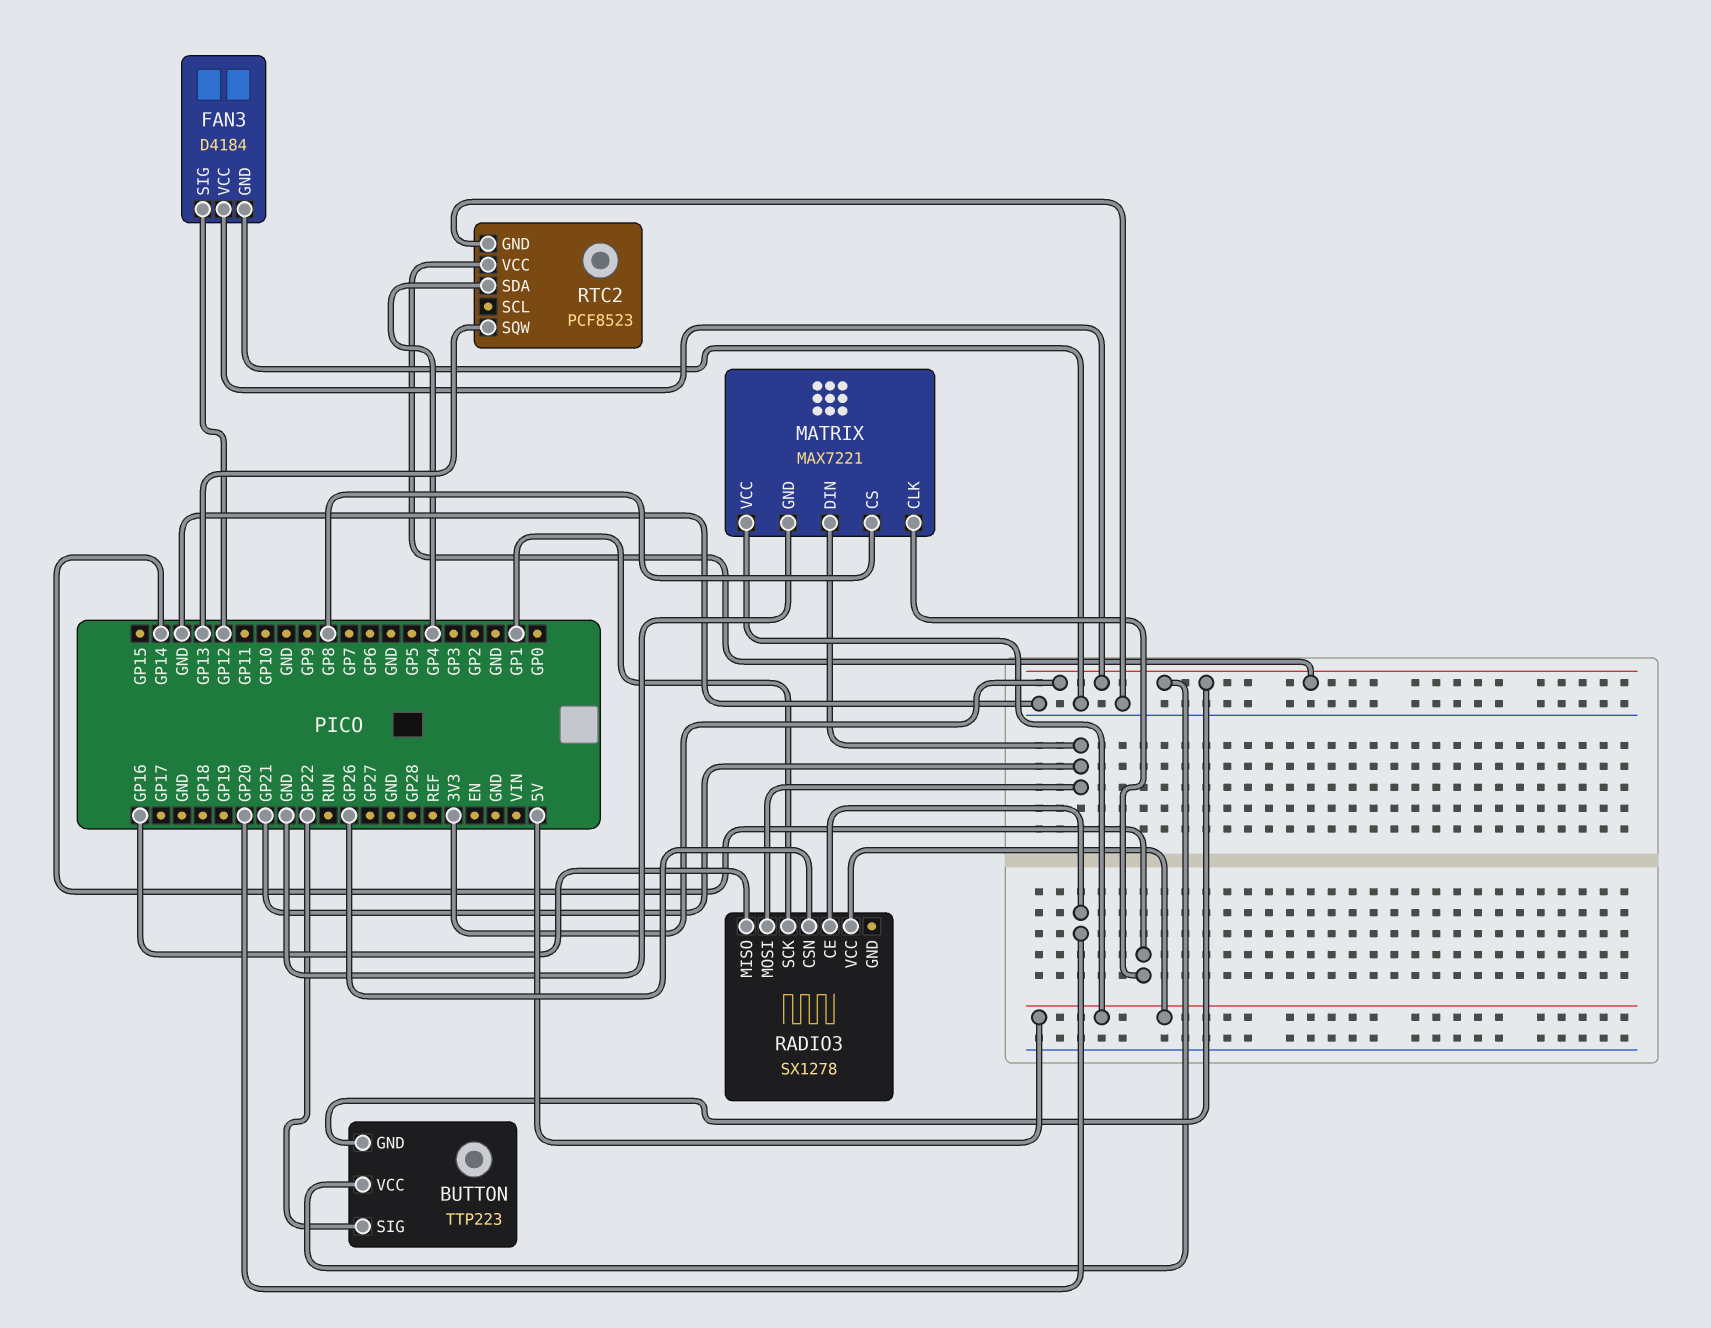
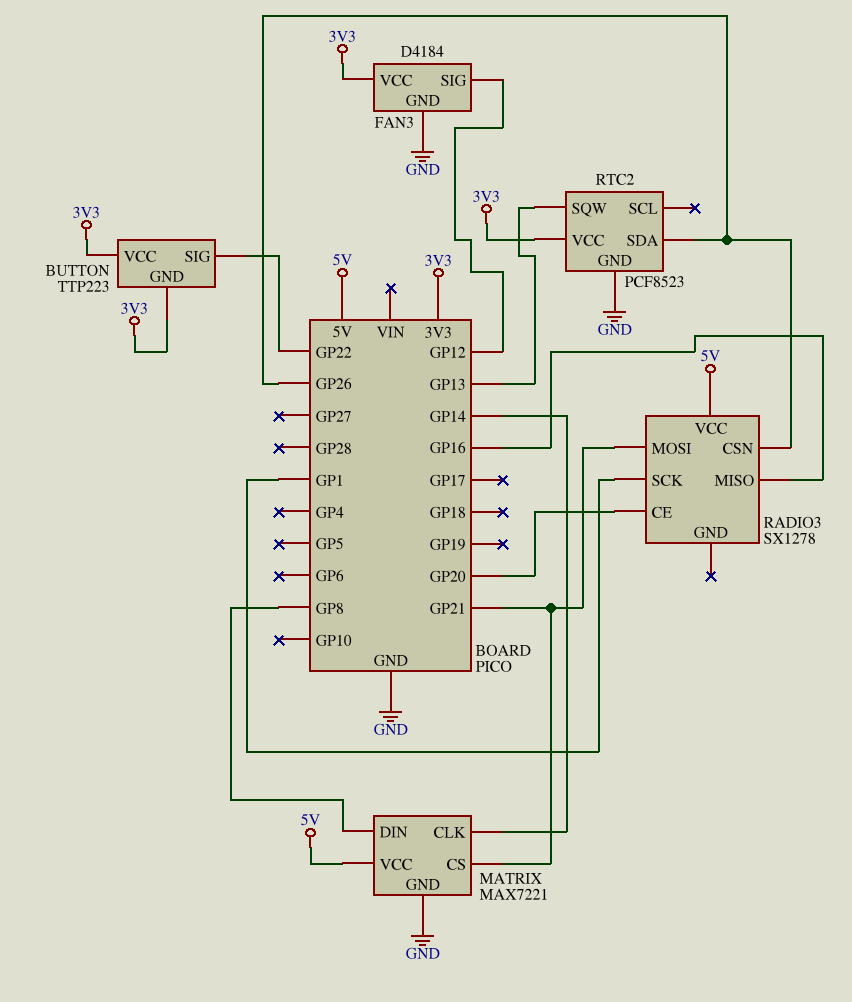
MATRIX pin CS: GP8 -> GP21
MATRIX pin DIN: GP21 -> GP8
RTC2 pin SDA: GP4 -> GP26

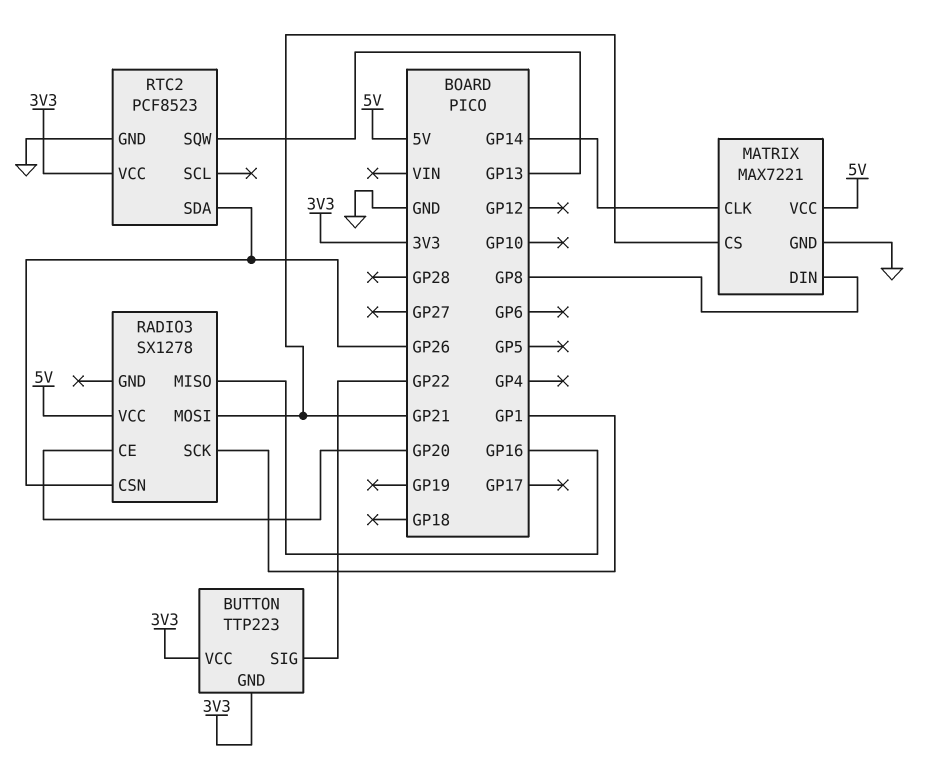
FAN3: D4184 -> none
FAN3 pin GND: GND -> none
FAN3 pin SIG: GP12 -> none
FAN3 pin VCC: 3V3 -> none

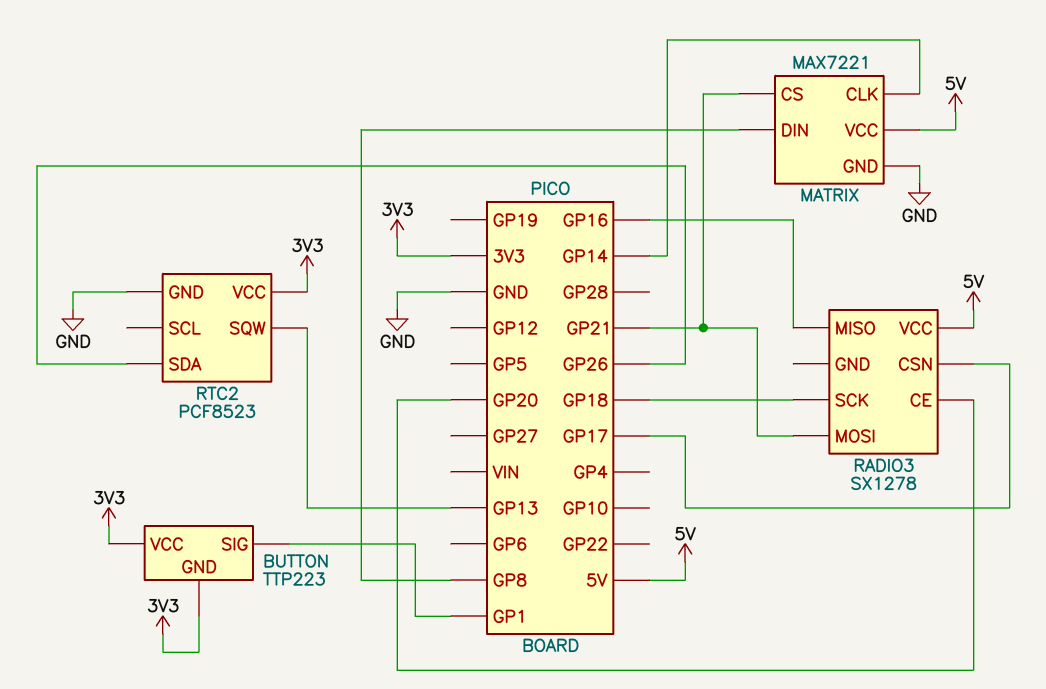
BUTTON pin SIG: GP22 -> GP1
RADIO3 pin CSN: GP26 -> GP17
RADIO3 pin SCK: GP1 -> GP18

